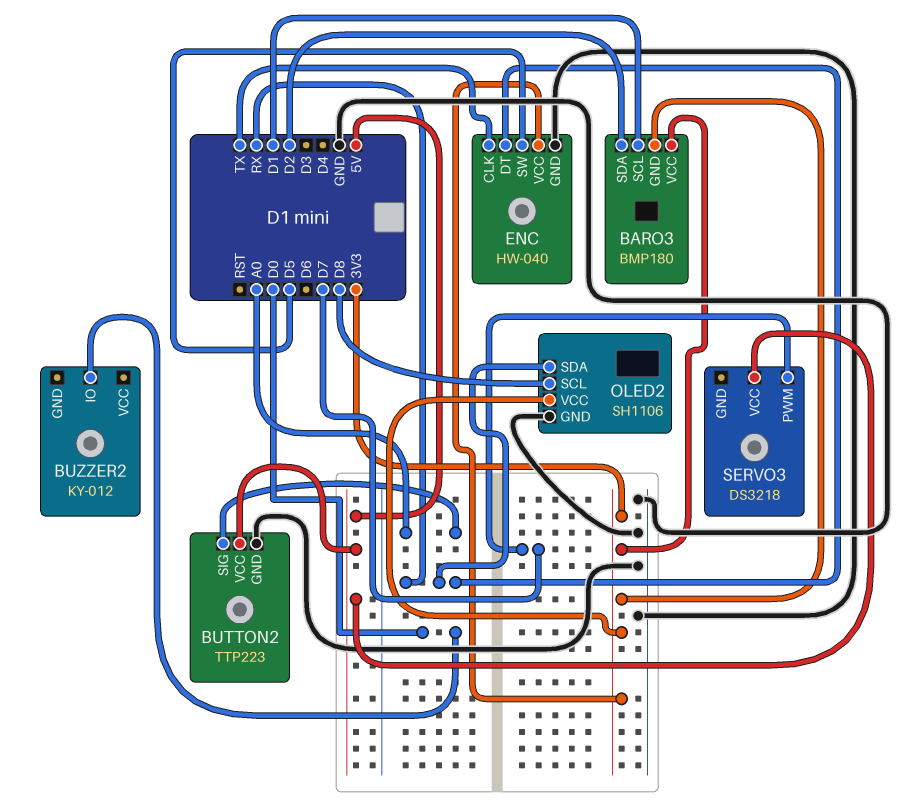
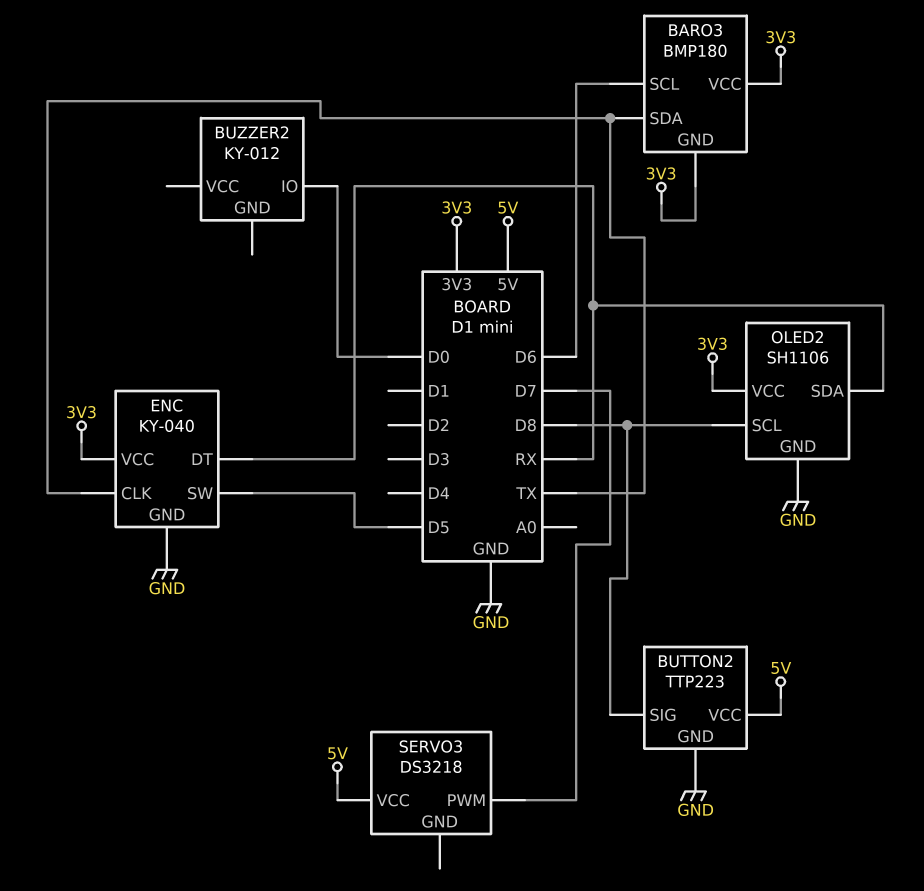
BARO3 pin SCL: D1 -> D6
BARO3 pin SDA: D2 -> TX
BUTTON2 pin SIG: A0 -> D8
ENC: HW-040 -> KY-040

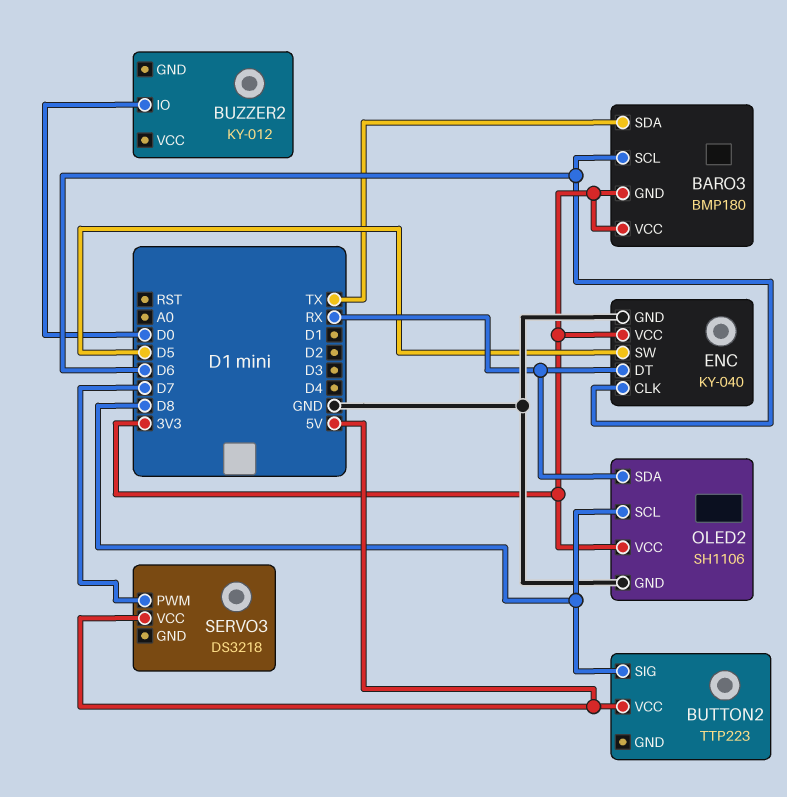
BUTTON2 pin GND: GND -> none
ENC pin CLK: TX -> D6

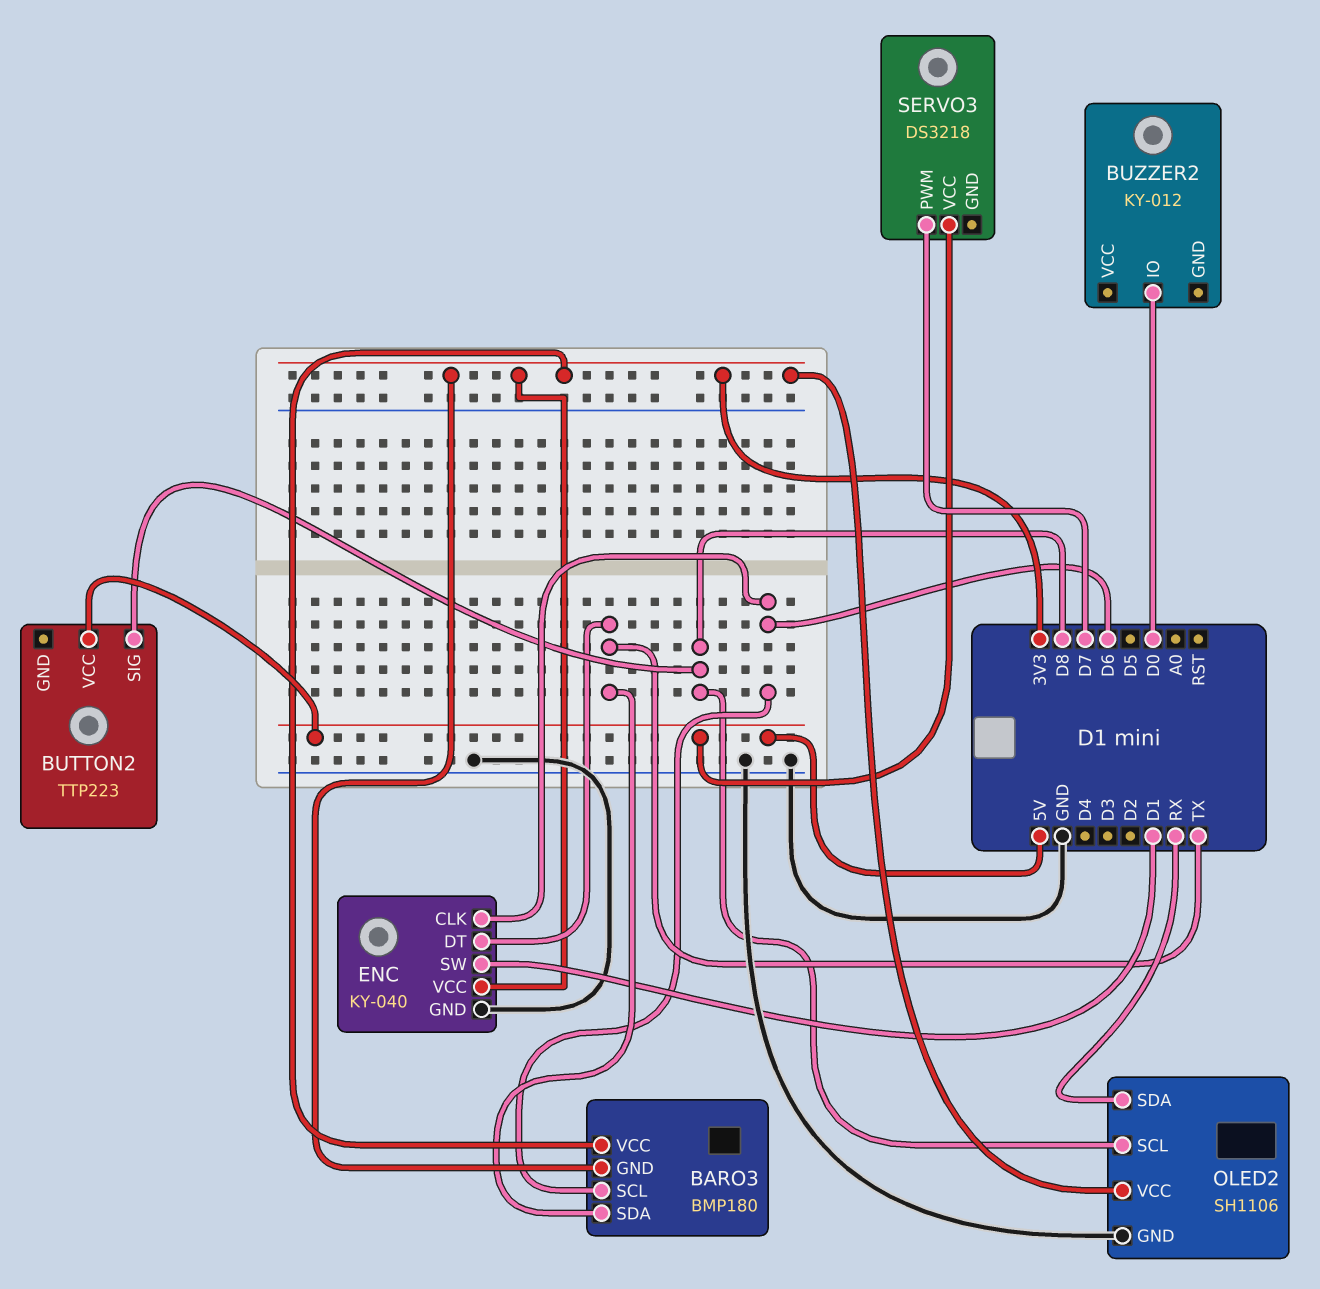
ENC pin DT: RX -> TX
ENC pin SW: D5 -> D1

